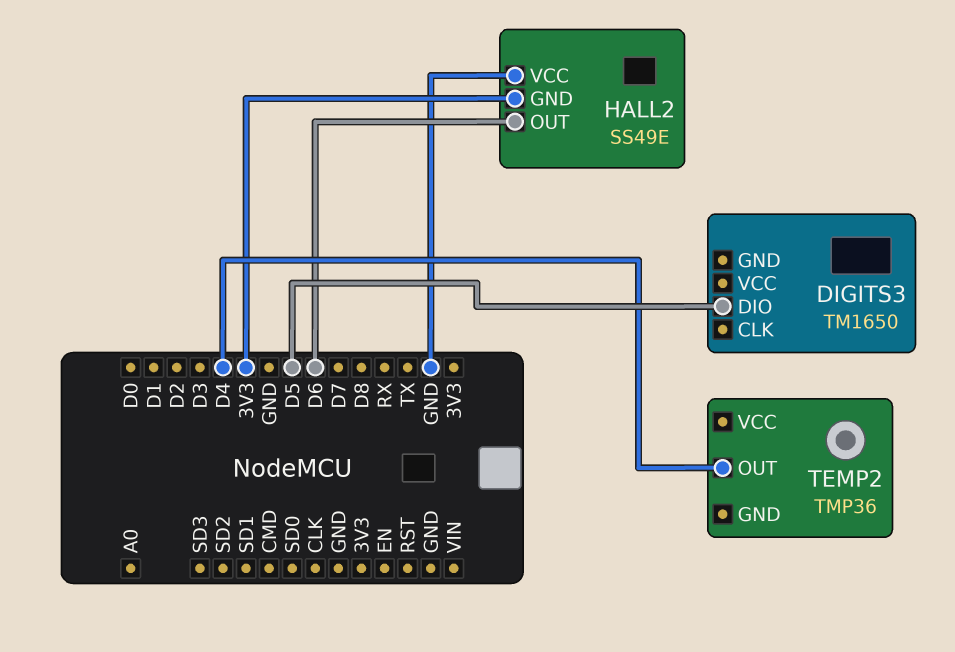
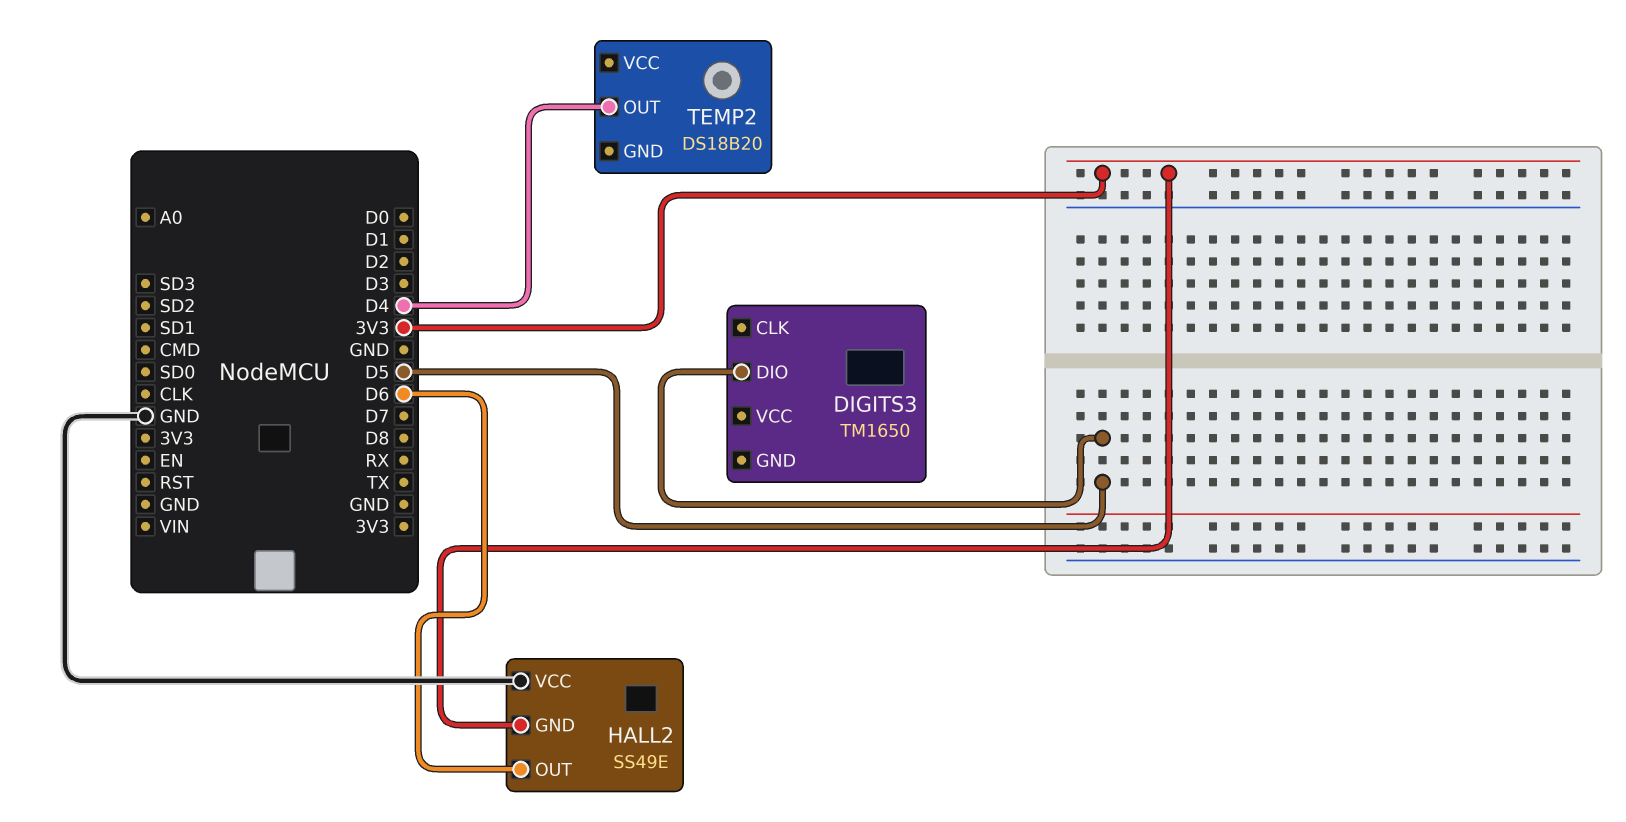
TEMP2: TMP36 -> DS18B20

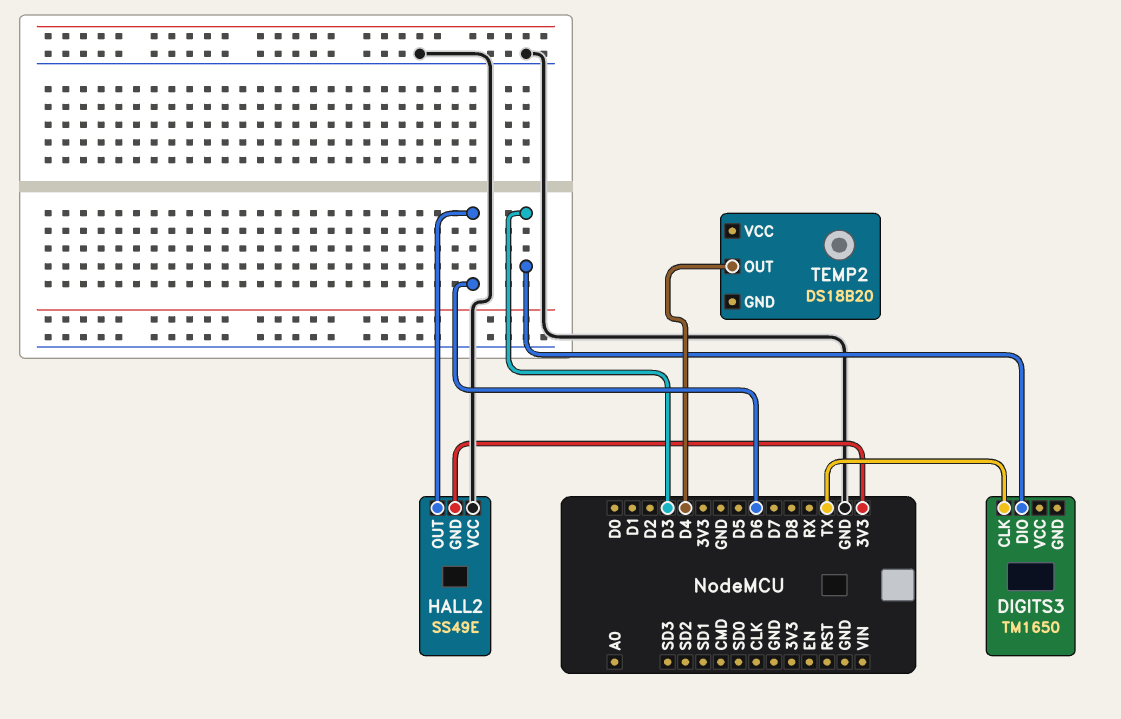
DIGITS3 pin CLK: none -> TX
DIGITS3 pin DIO: D5 -> D3

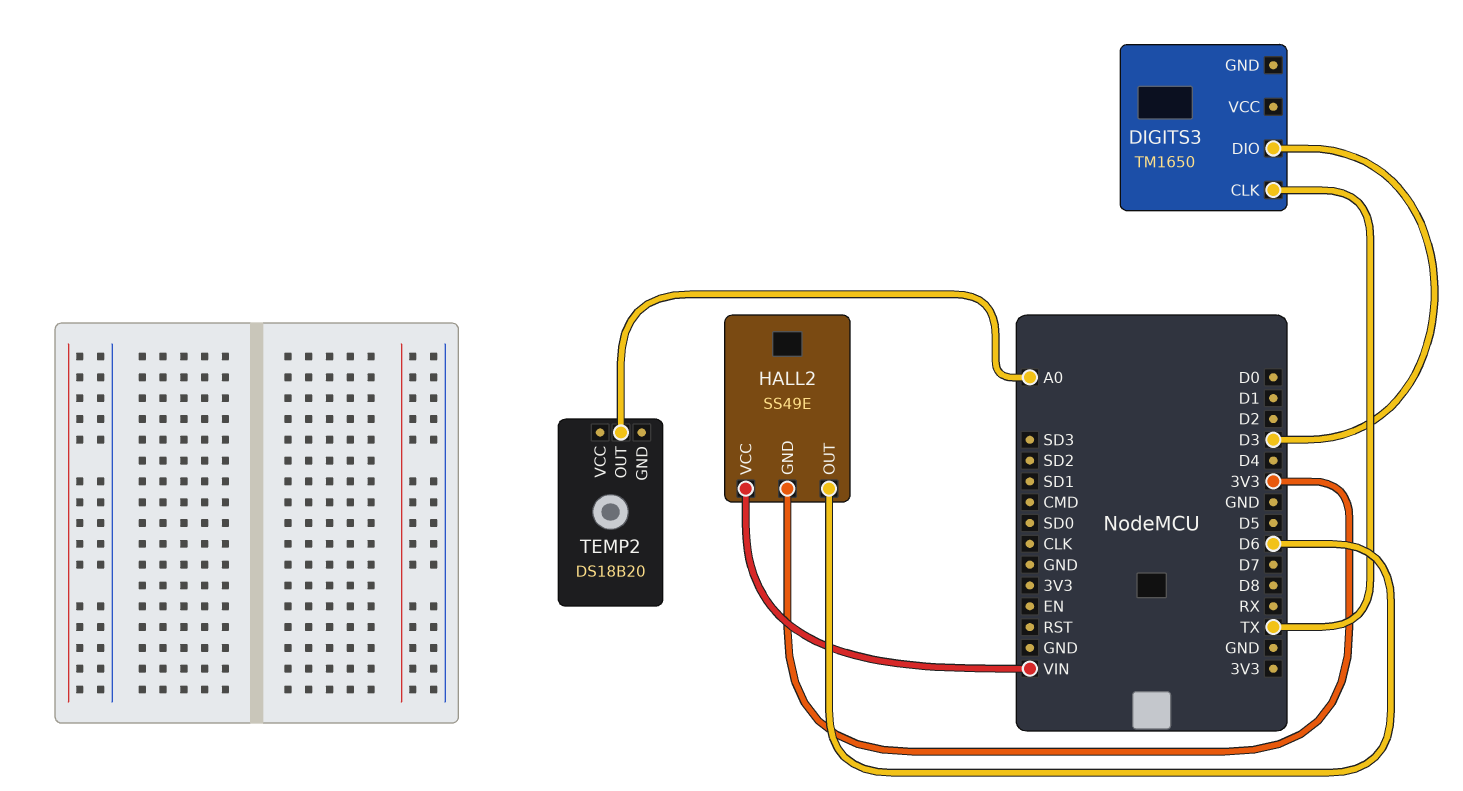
HALL2 pin VCC: GND -> VIN
TEMP2 pin OUT: D4 -> A0

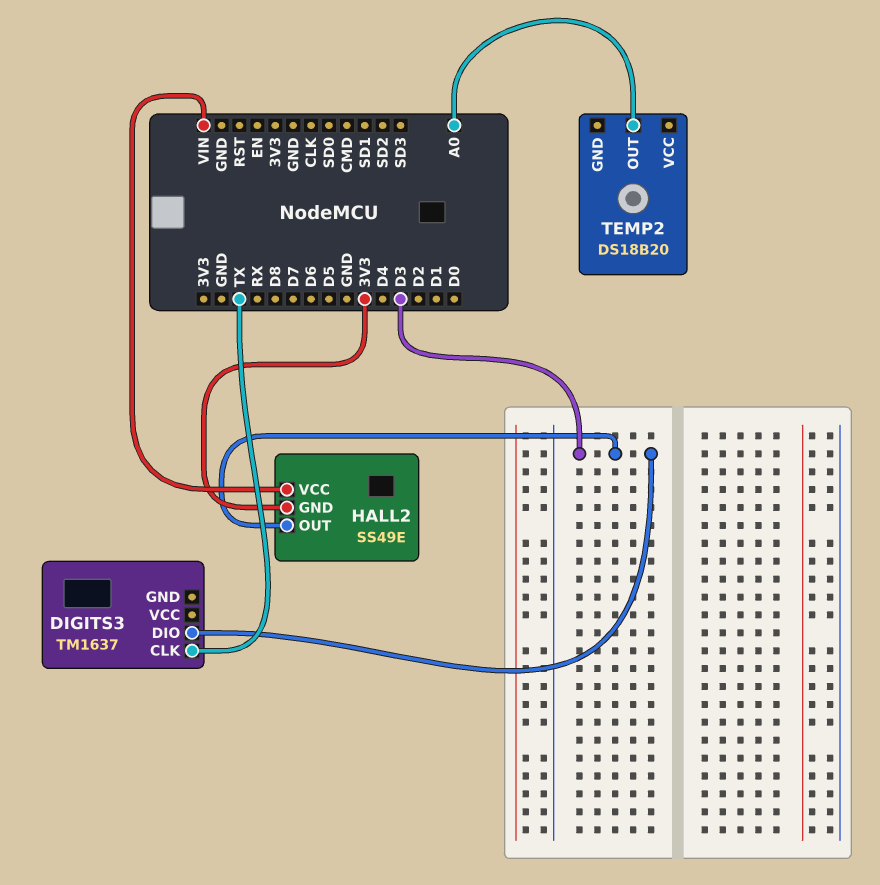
DIGITS3: TM1650 -> TM1637
HALL2 pin OUT: D6 -> D3

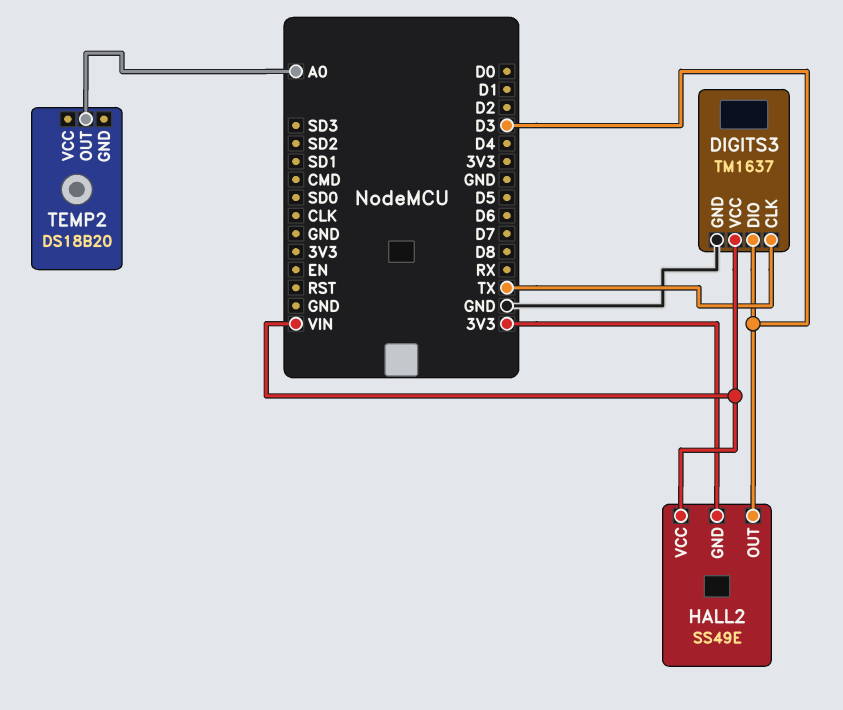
DIGITS3 pin GND: none -> GND
DIGITS3 pin VCC: none -> VIN

